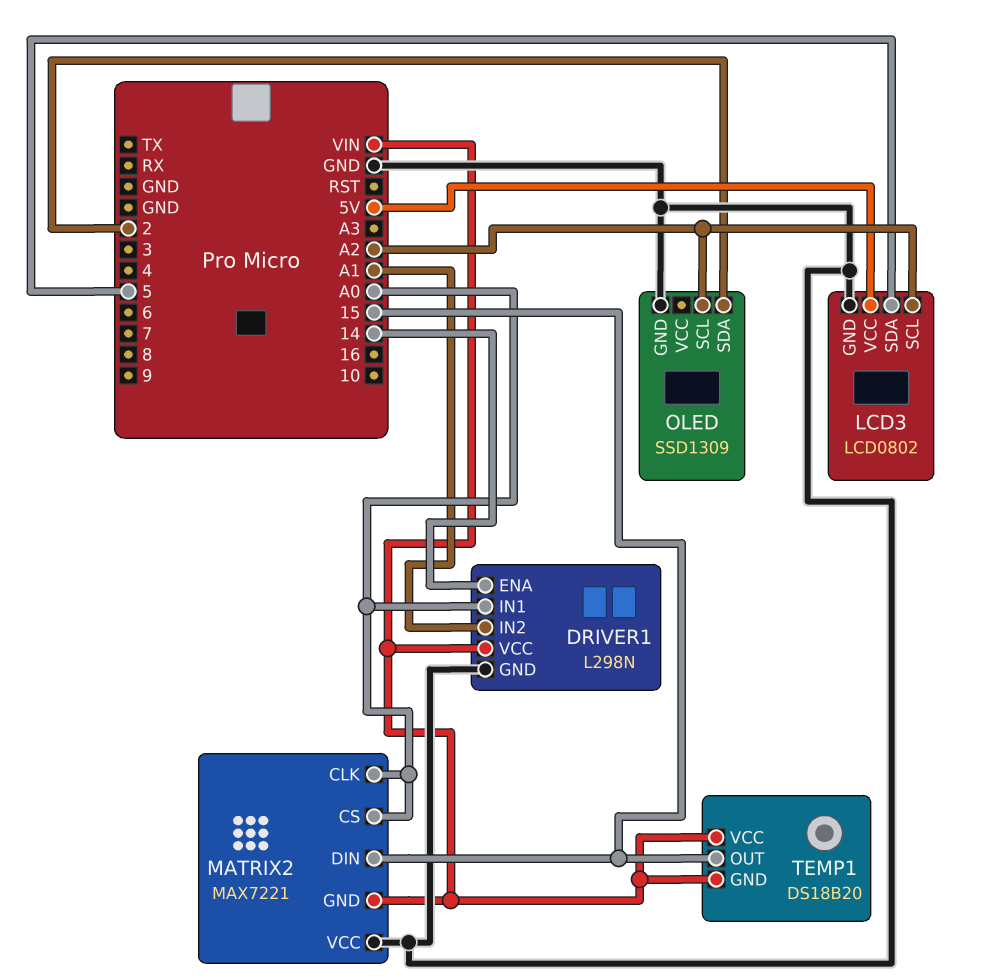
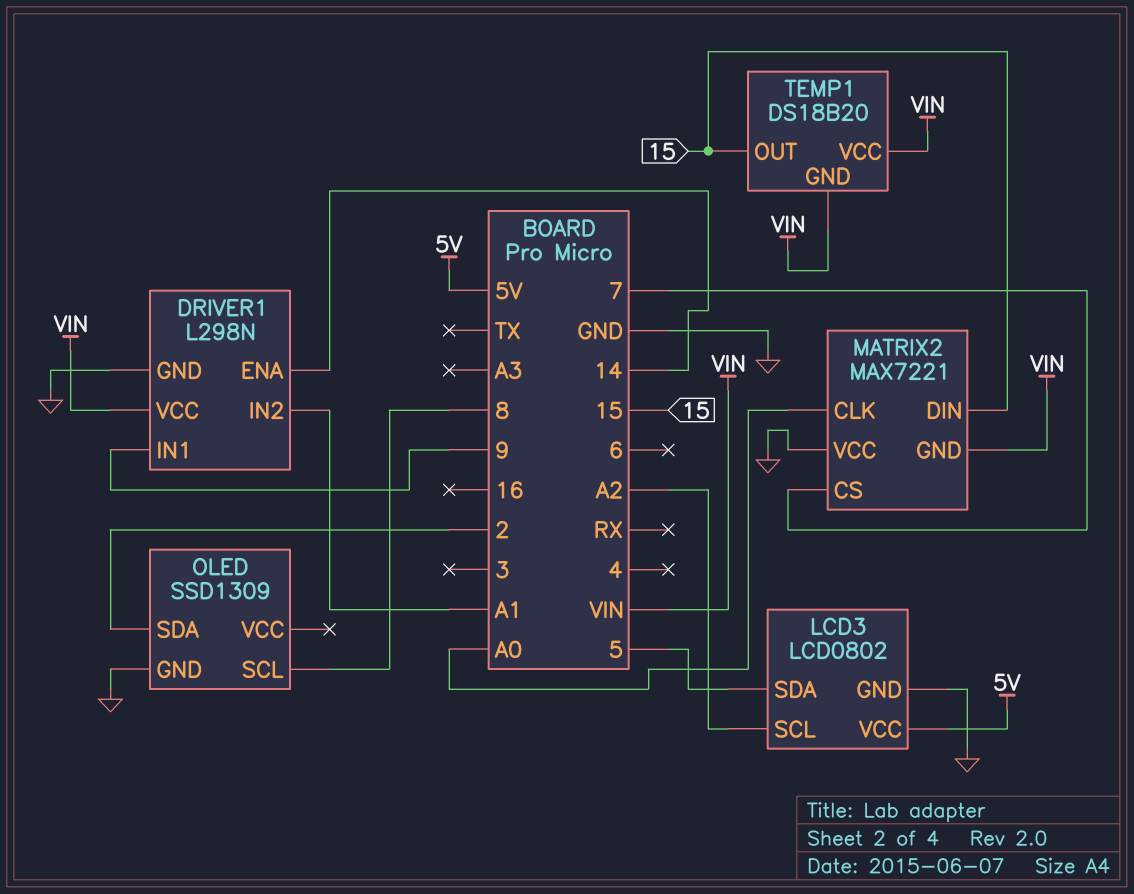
DRIVER1 pin IN1: A0 -> 9
MATRIX2 pin CS: A0 -> 7
OLED pin SCL: A2 -> 8

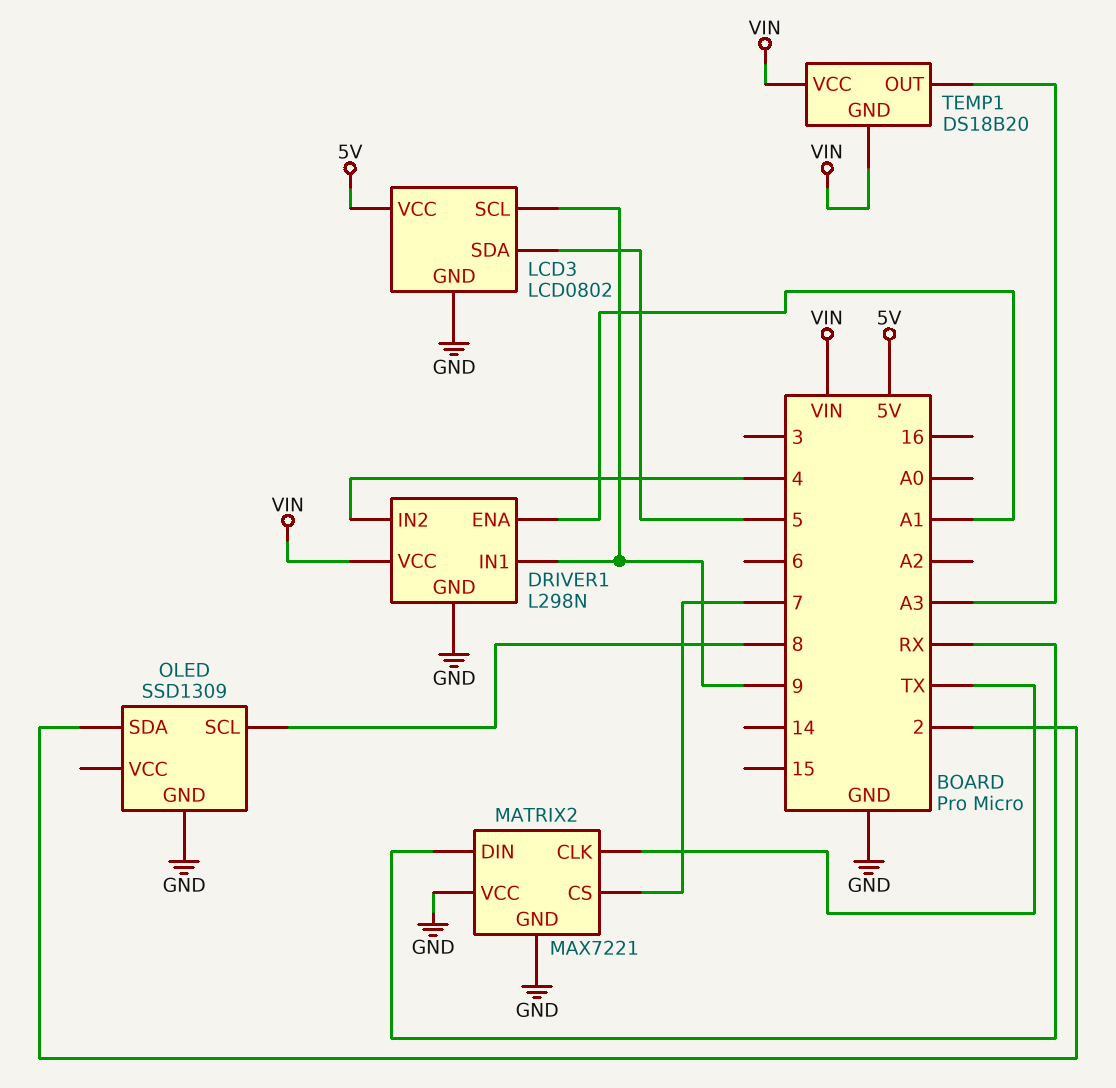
DRIVER1 pin ENA: 14 -> A1
DRIVER1 pin IN2: A1 -> 4
LCD3 pin SCL: A2 -> 9
MATRIX2 pin CLK: A0 -> TX
MATRIX2 pin DIN: 15 -> RX
MATRIX2 pin GND: VIN -> GND
TEMP1 pin OUT: 15 -> A3

